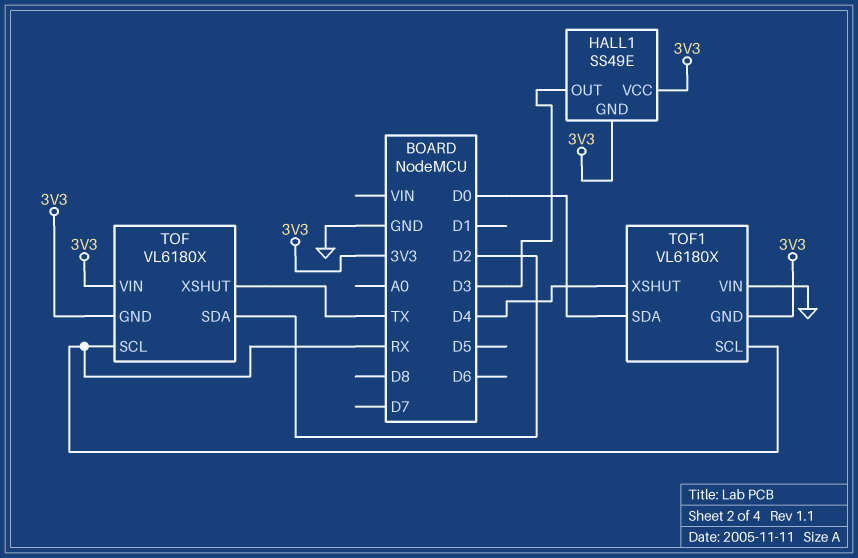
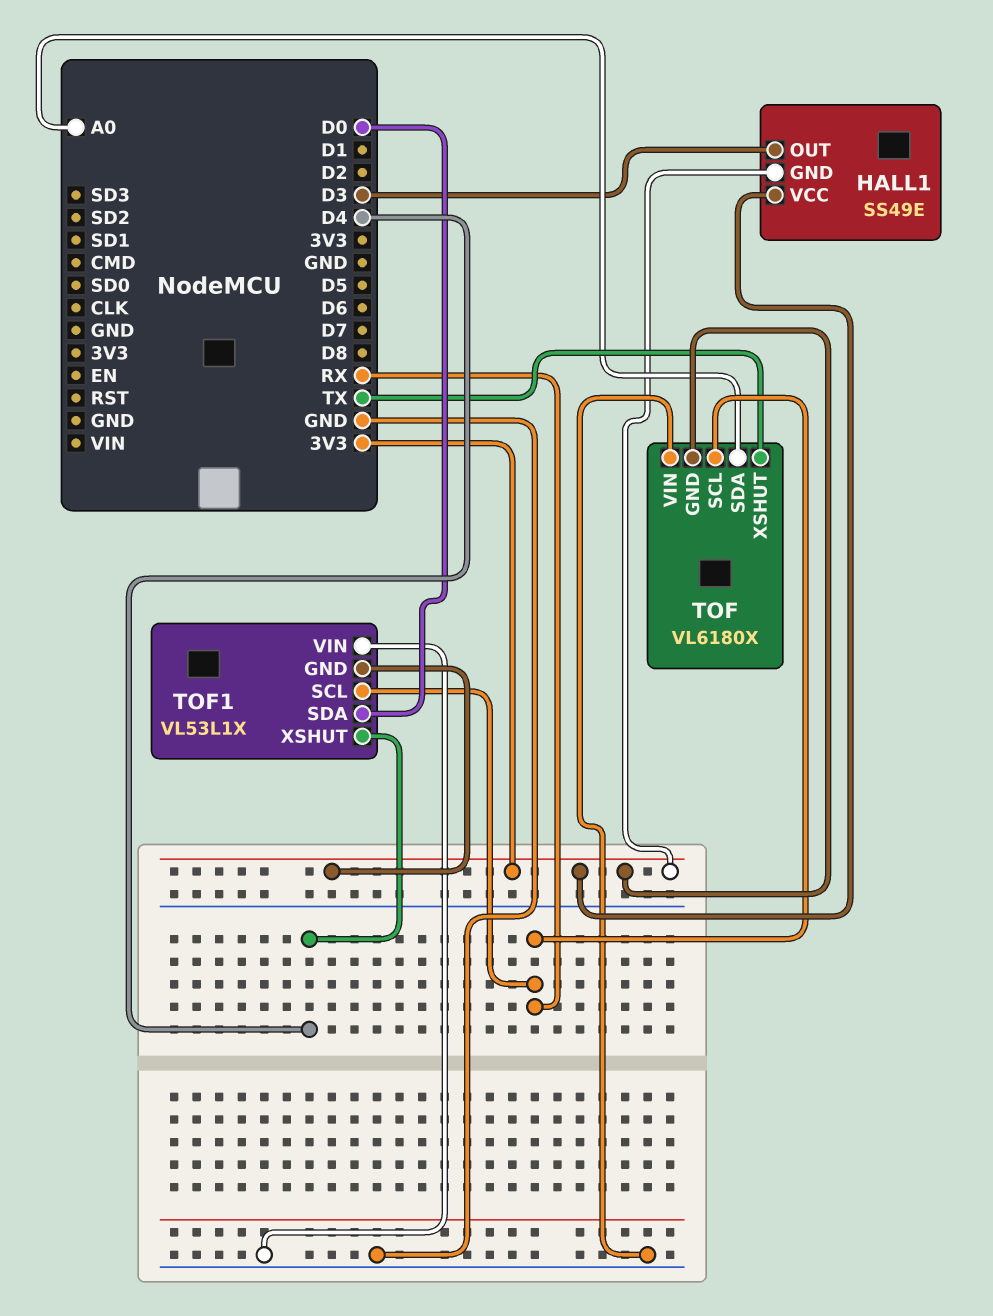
TOF pin SDA: D2 -> A0
TOF pin VIN: 3V3 -> GND
TOF1: VL6180X -> VL53L1X

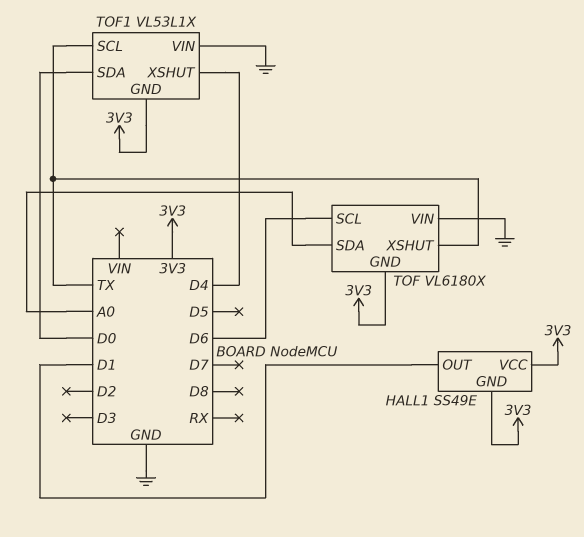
HALL1 pin OUT: D3 -> D1
TOF pin SCL: RX -> D6
TOF1 pin SCL: RX -> TX

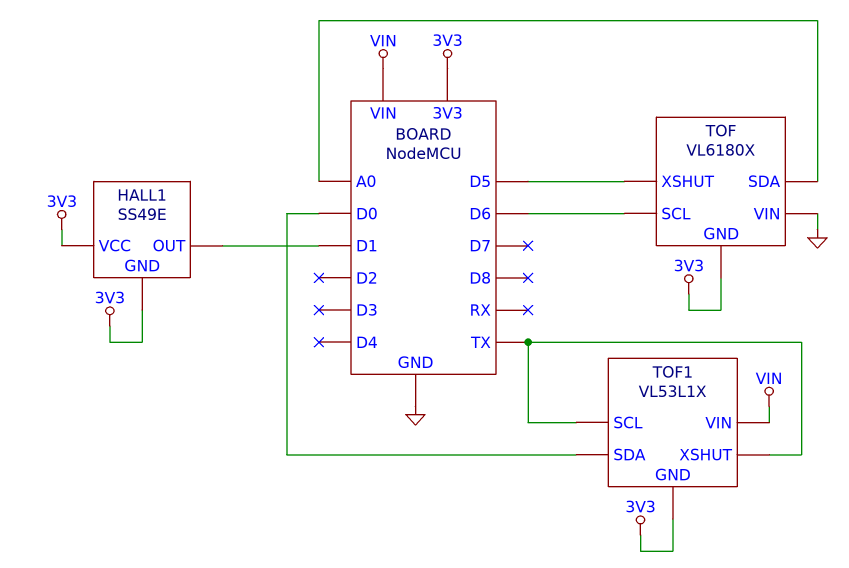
TOF pin XSHUT: TX -> D5
TOF1 pin VIN: GND -> VIN
TOF1 pin XSHUT: D4 -> TX

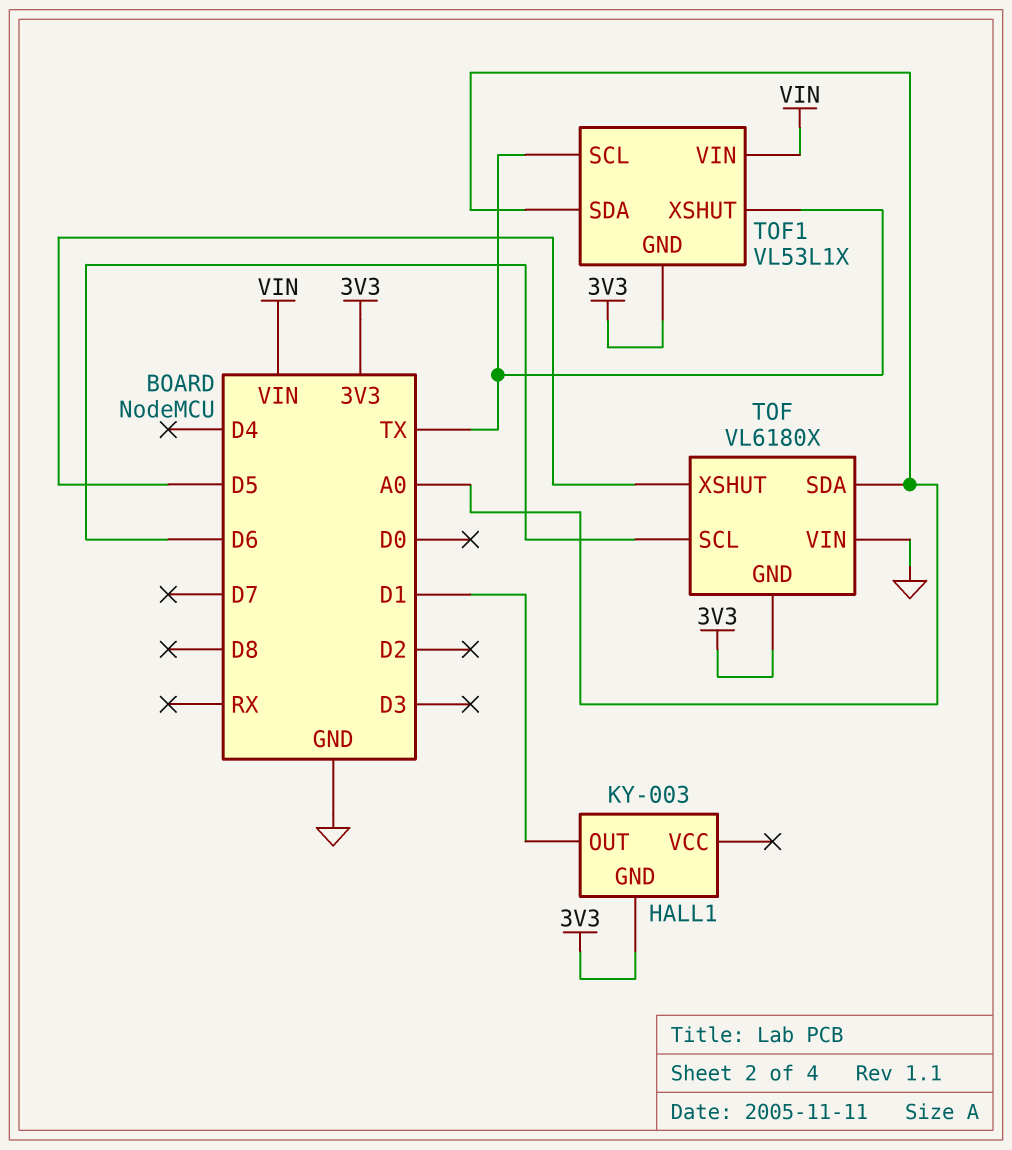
HALL1: SS49E -> KY-003
HALL1 pin VCC: 3V3 -> none
TOF1 pin SDA: D0 -> A0

